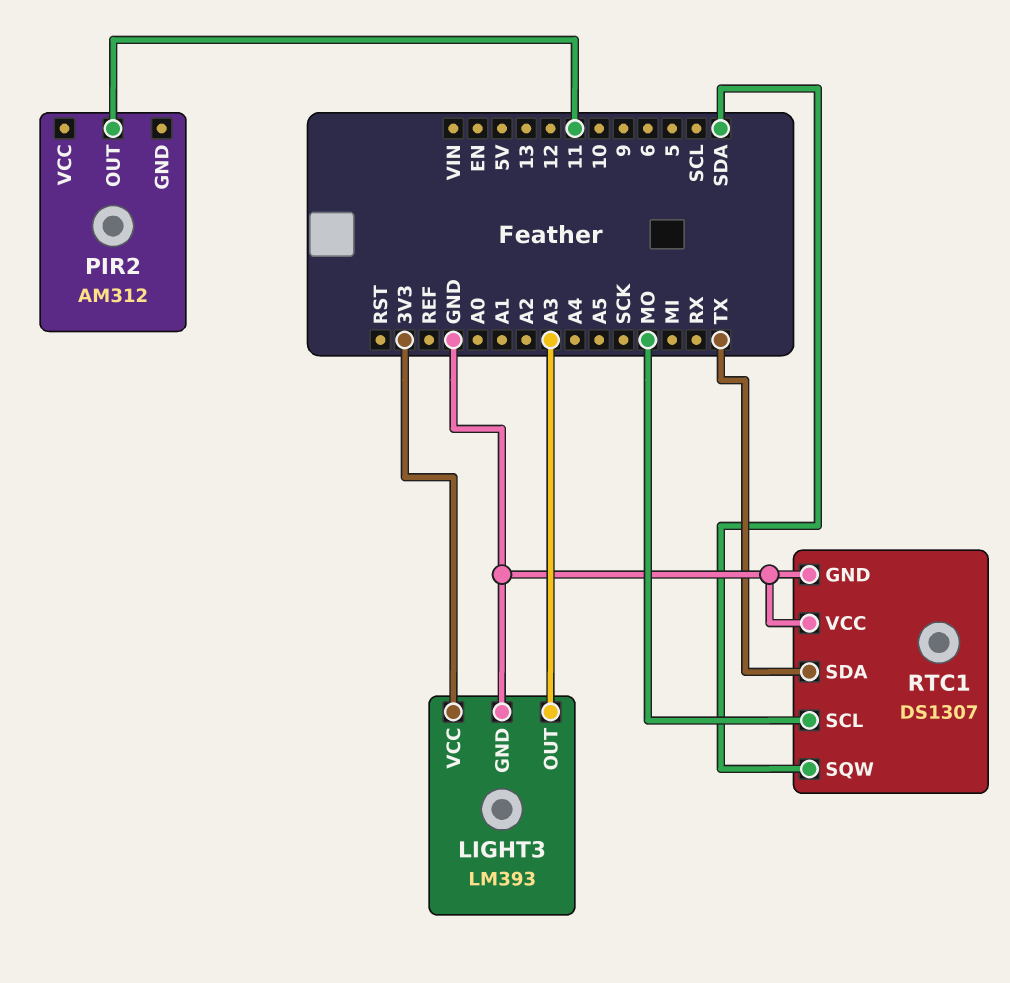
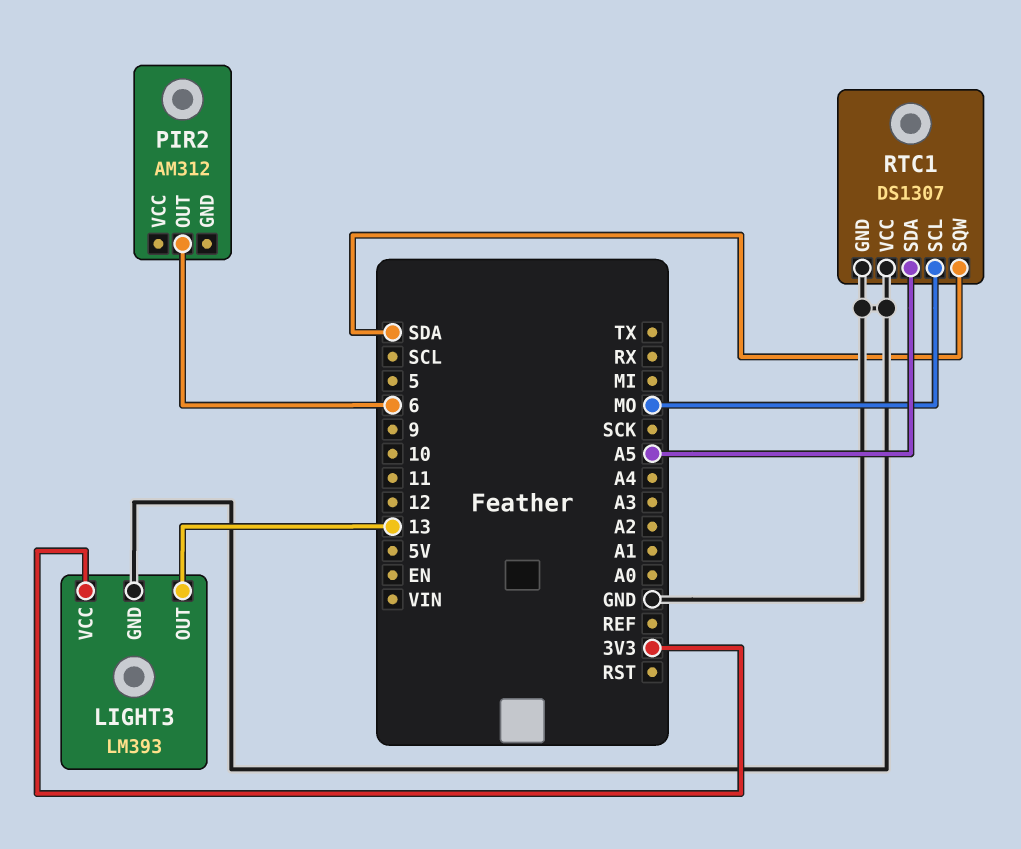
LIGHT3 pin OUT: A3 -> 13
PIR2 pin OUT: 11 -> 6
RTC1 pin SDA: TX -> A5

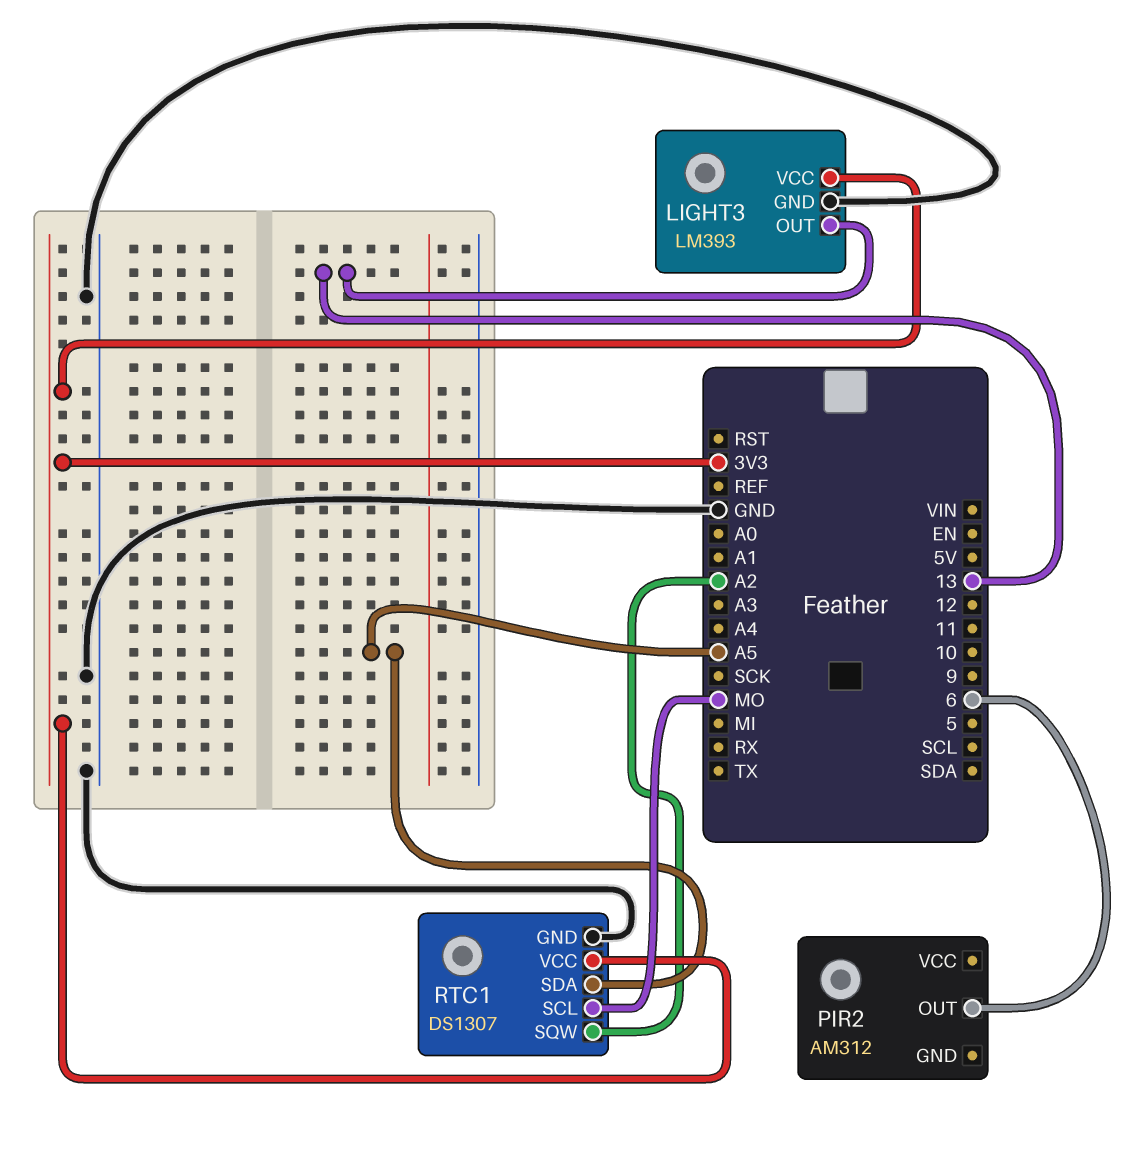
RTC1 pin SQW: SDA -> A2
RTC1 pin VCC: GND -> 3V3

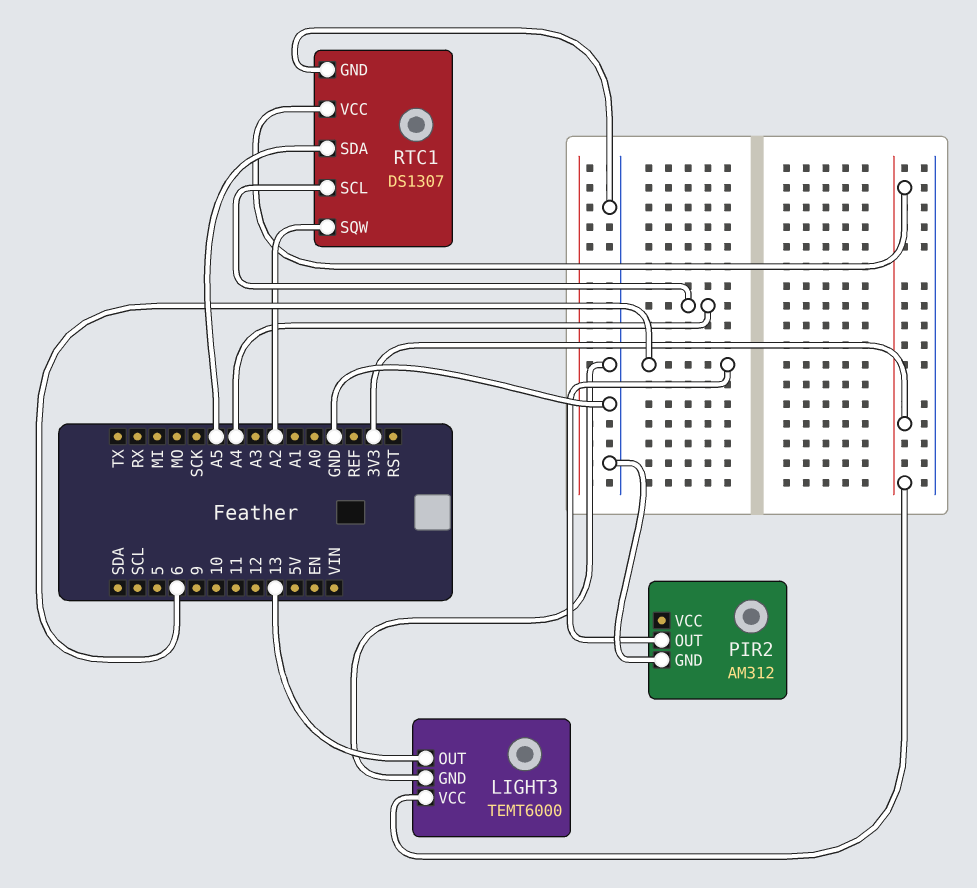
LIGHT3: LM393 -> TEMT6000
PIR2 pin GND: none -> GND
RTC1 pin SCL: MO -> A4

